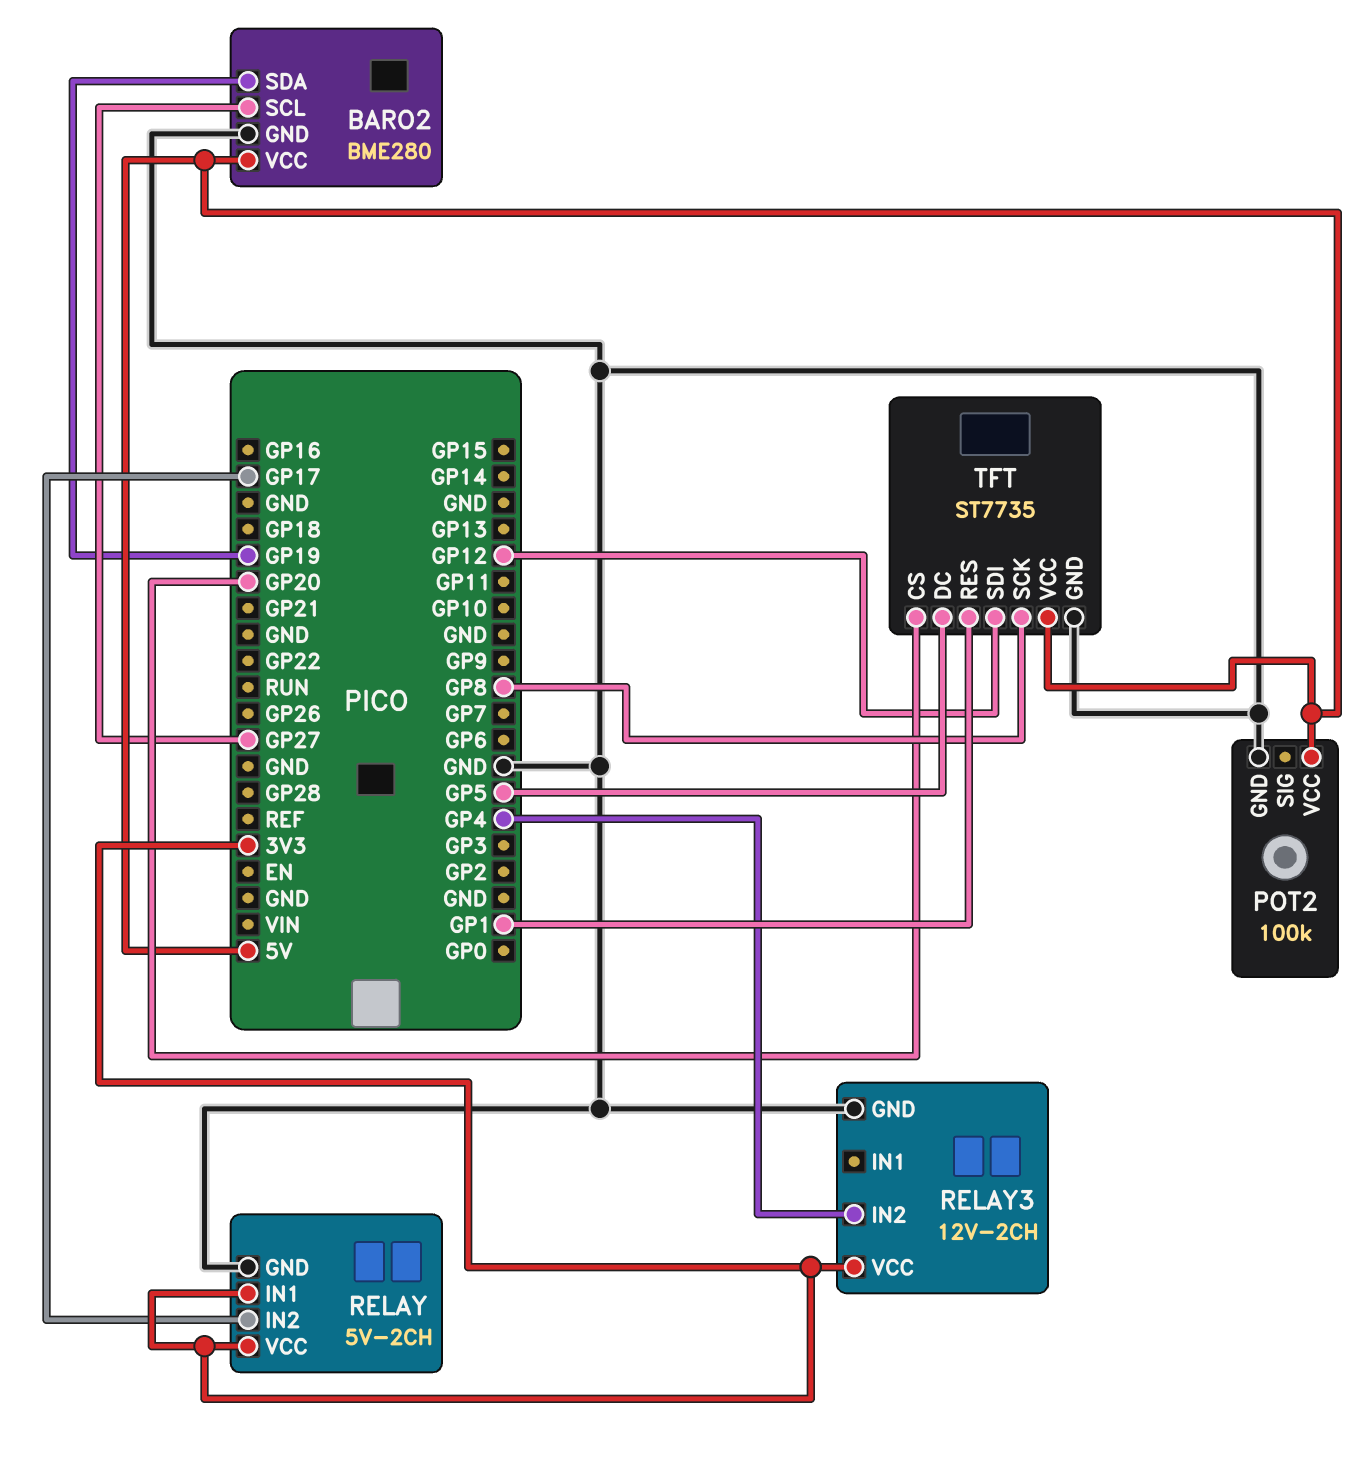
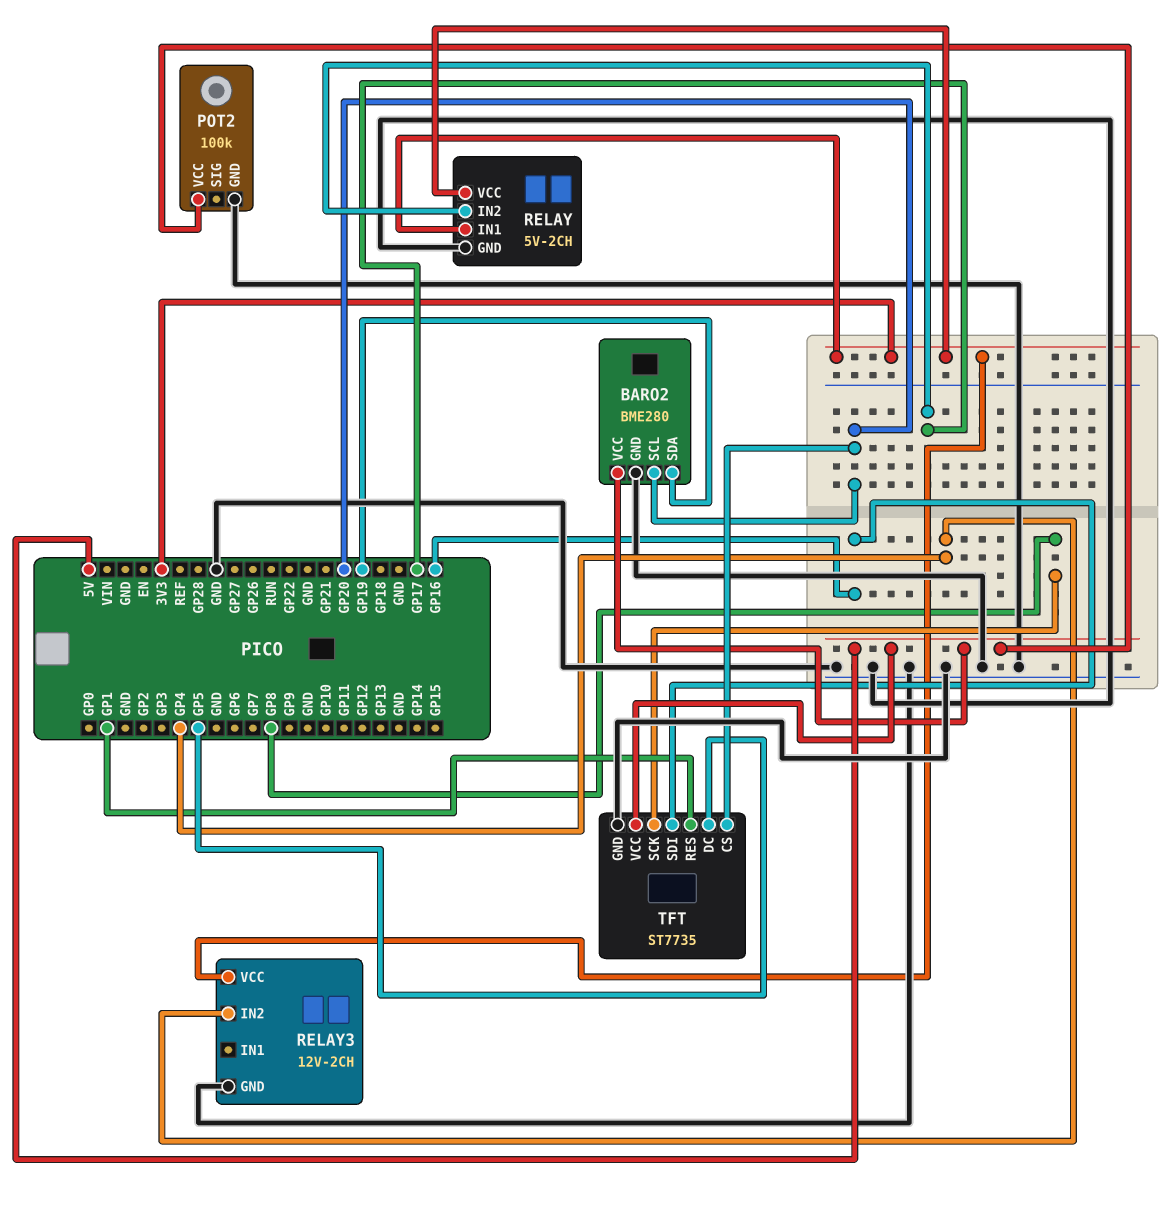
BARO2 pin SCL: GP27 -> GP20
TFT pin SDI: GP12 -> GP16

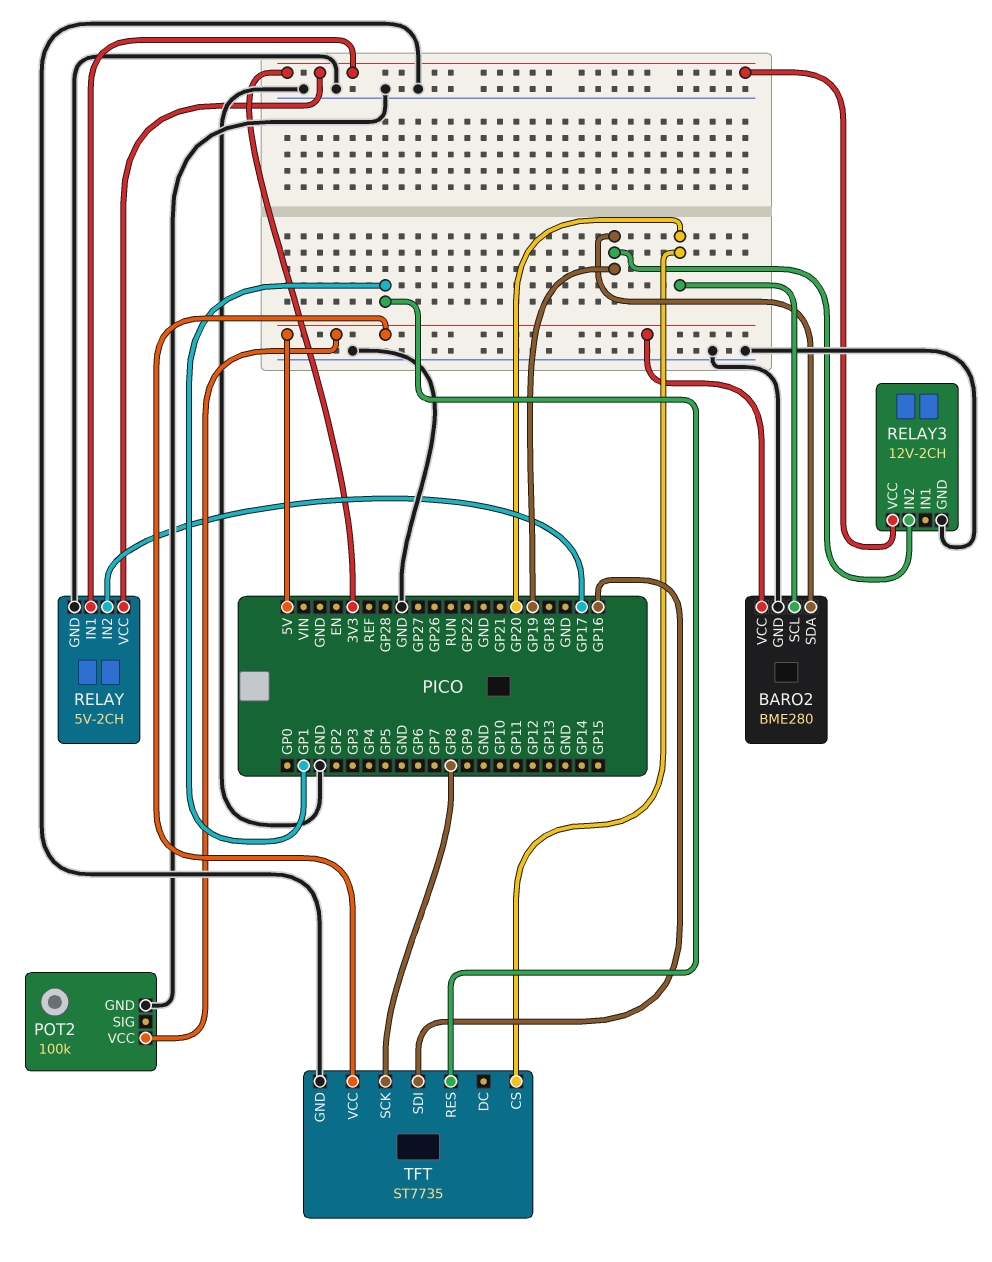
RELAY3 pin IN2: GP4 -> GP19
TFT pin DC: GP5 -> none

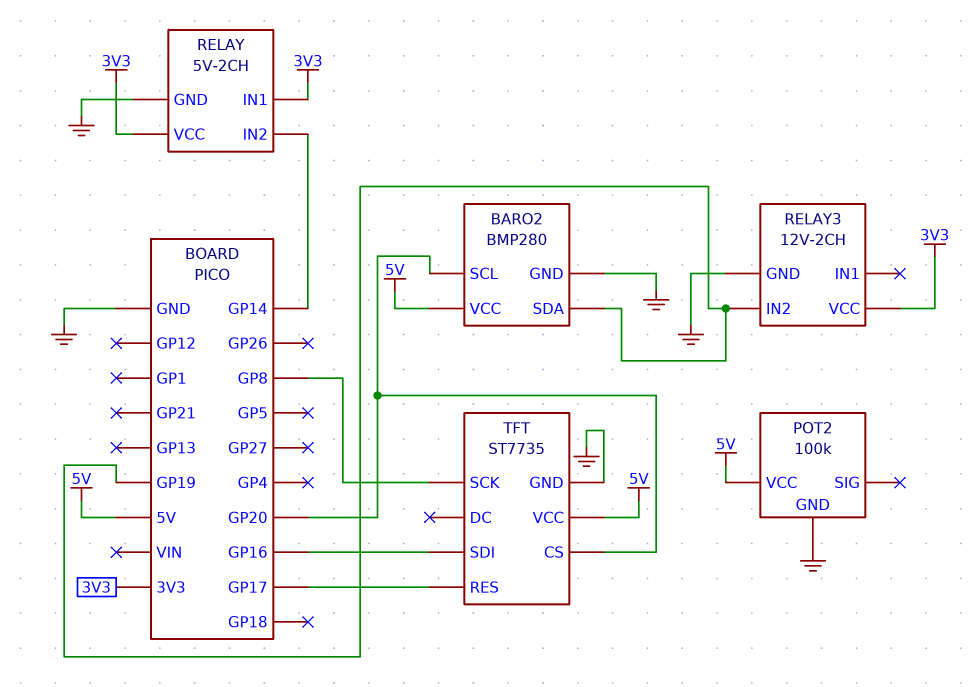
BARO2: BME280 -> BMP280
RELAY pin IN2: GP17 -> GP14
TFT pin RES: GP1 -> GP17

